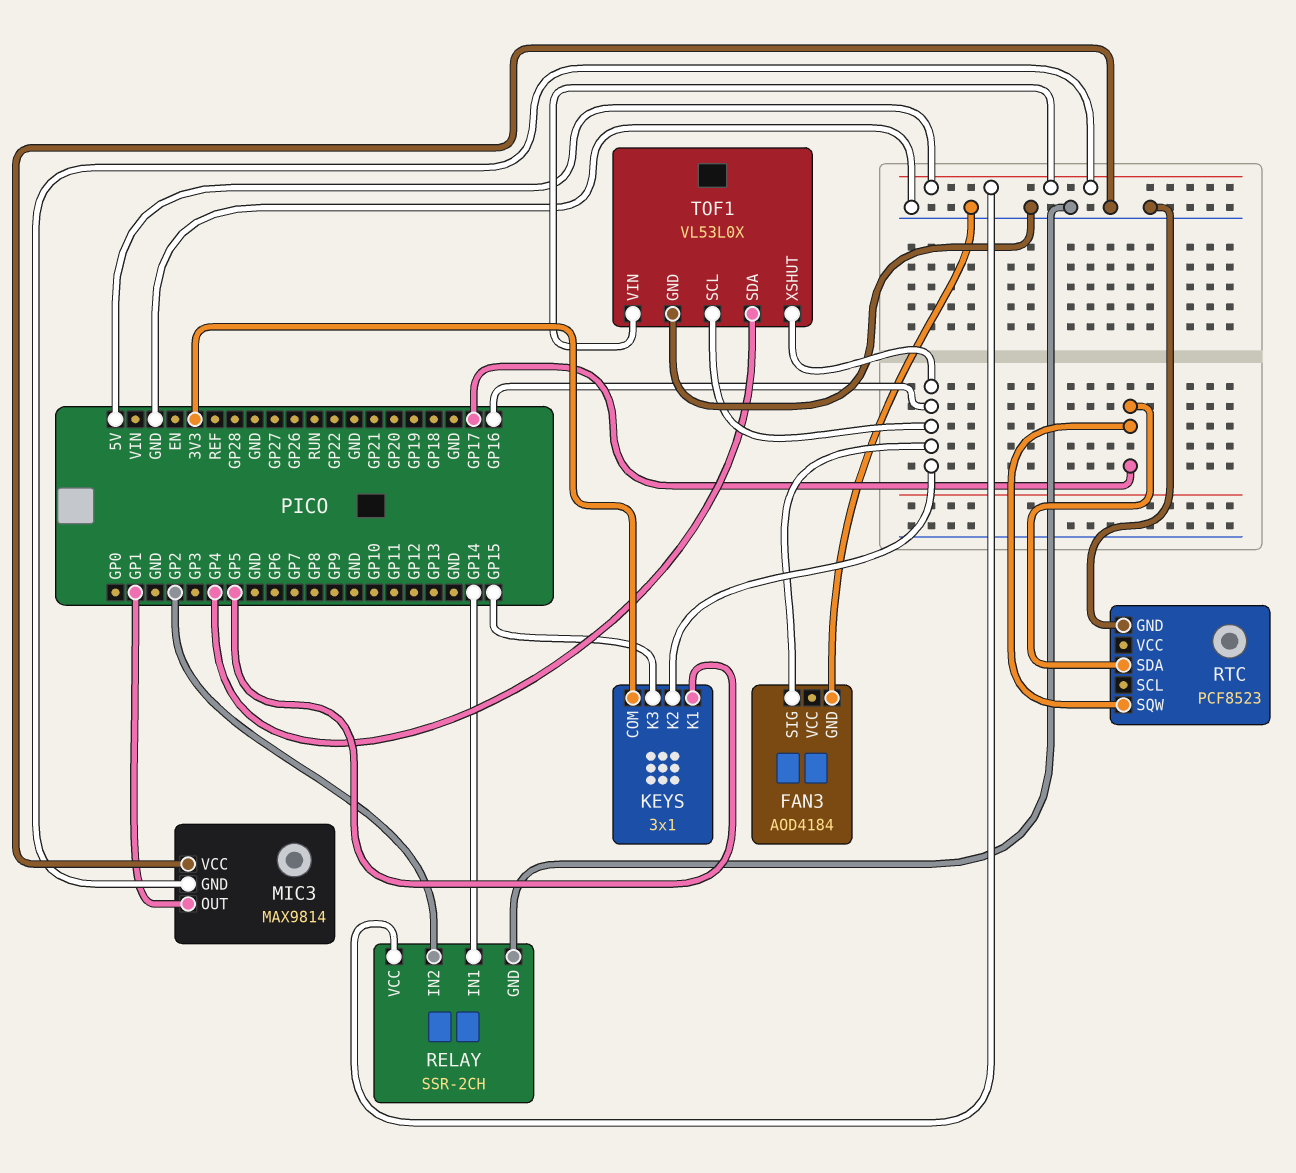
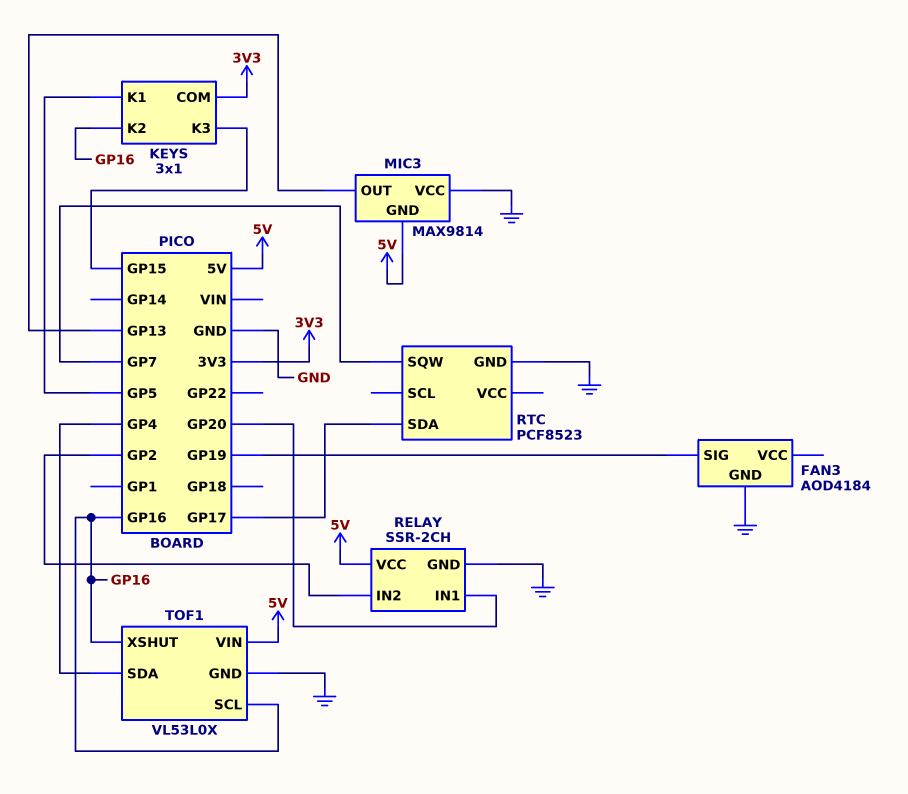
FAN3 pin SIG: GP16 -> GP19
MIC3 pin OUT: GP1 -> GP13
RELAY pin IN1: GP14 -> GP20
RTC pin SQW: GP17 -> GP7

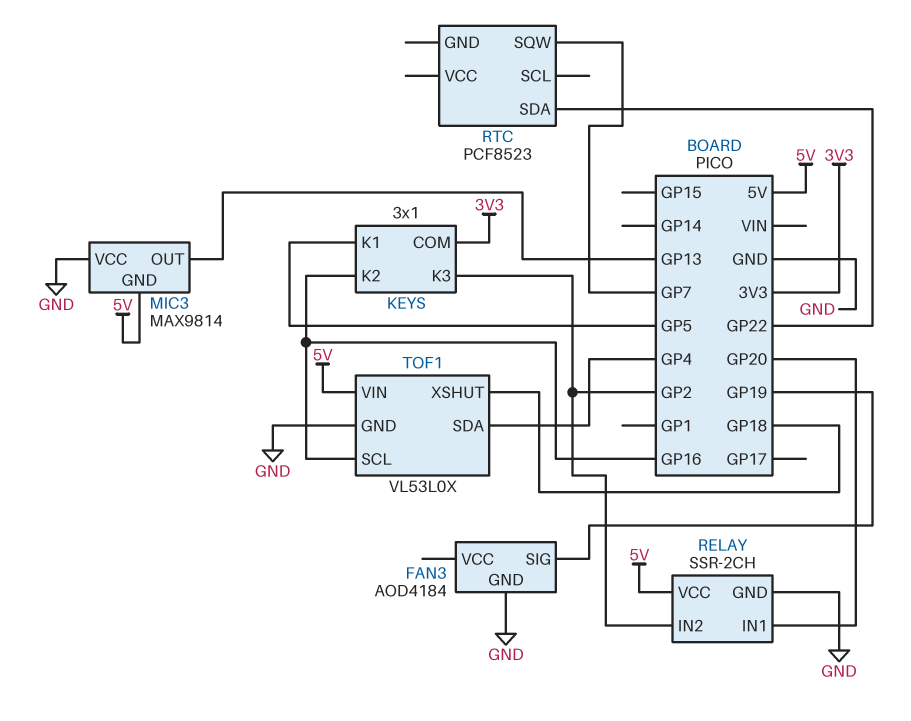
KEYS pin K3: GP15 -> GP2
RTC pin GND: GND -> none
RTC pin SDA: GP17 -> GP22
TOF1 pin XSHUT: GP16 -> GP18

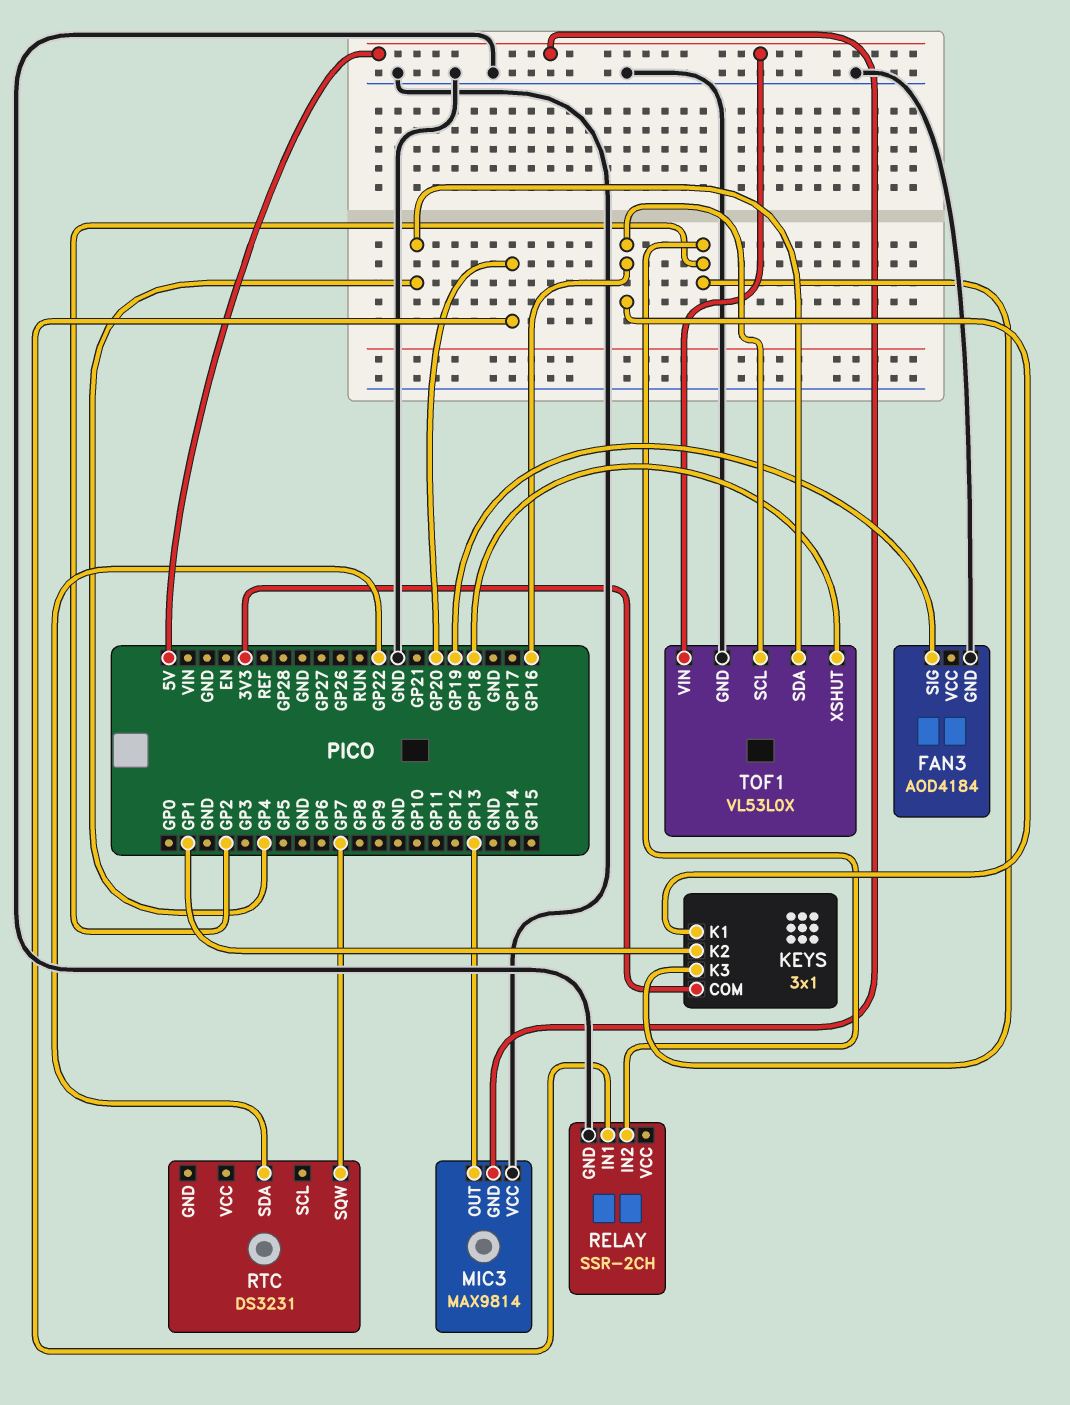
KEYS pin K1: GP5 -> GP16
KEYS pin K2: GP16 -> GP1
RELAY pin VCC: 5V -> none
RTC: PCF8523 -> DS3231

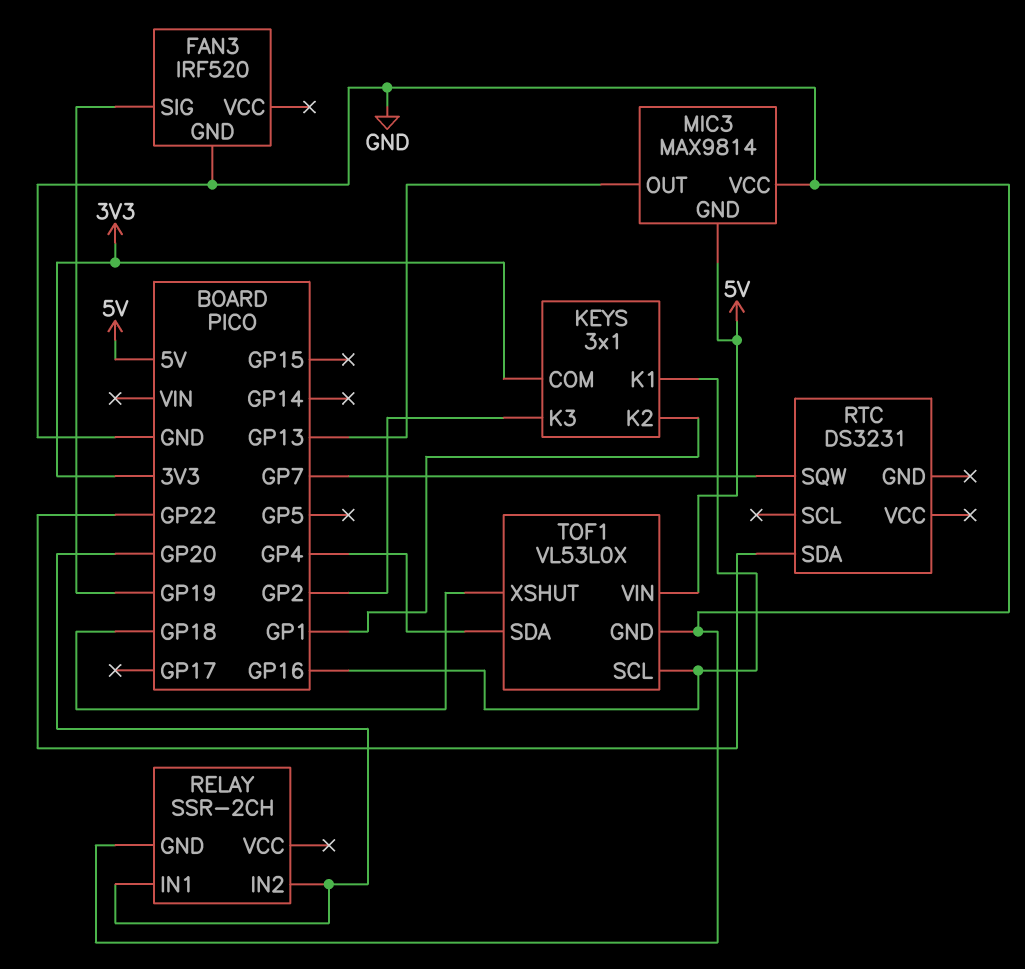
FAN3: AOD4184 -> IRF520
RELAY pin IN2: GP2 -> GP20

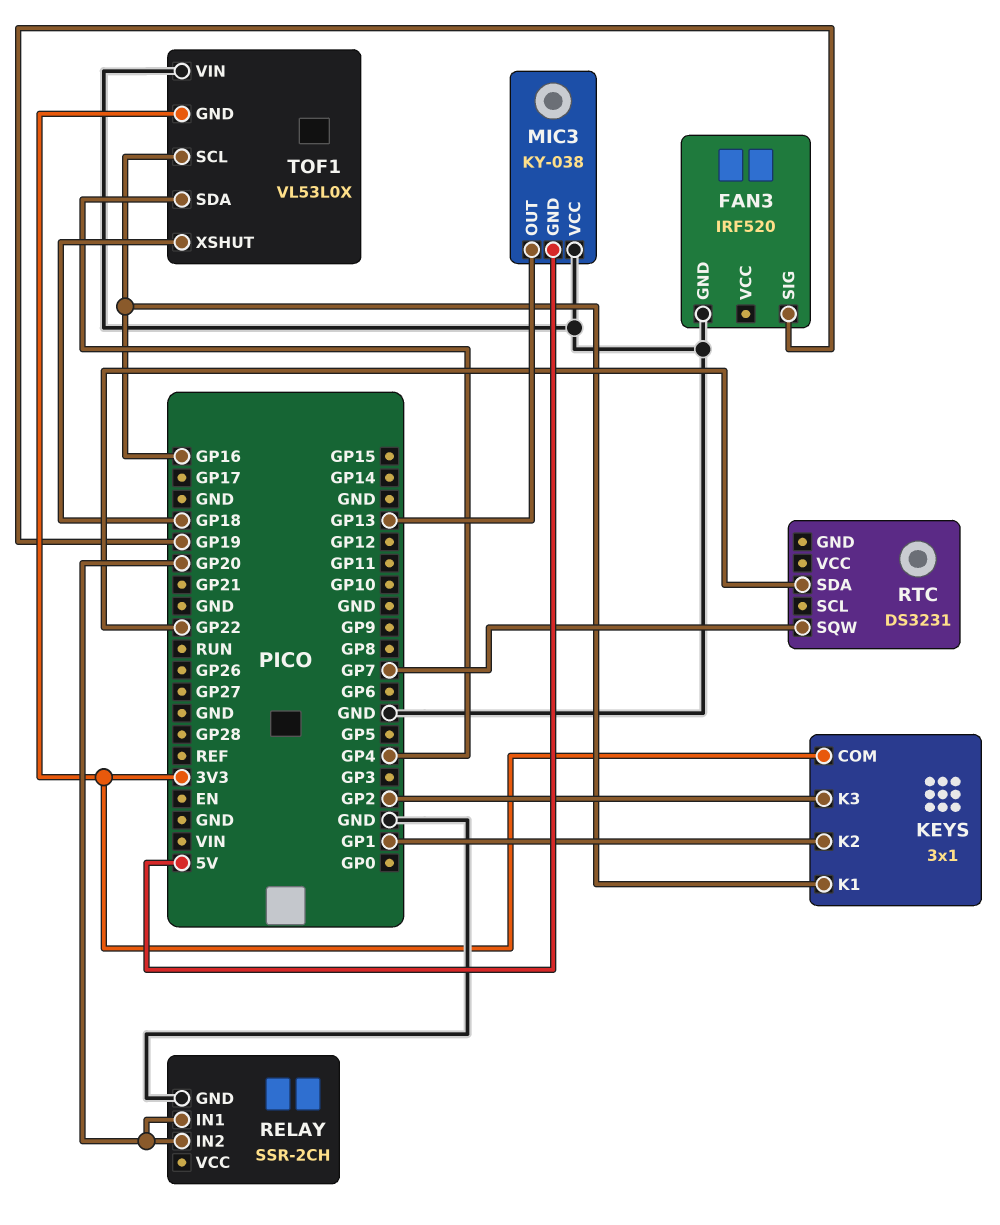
MIC3: MAX9814 -> KY-038
TOF1 pin GND: GND -> 3V3
TOF1 pin VIN: 5V -> GND

